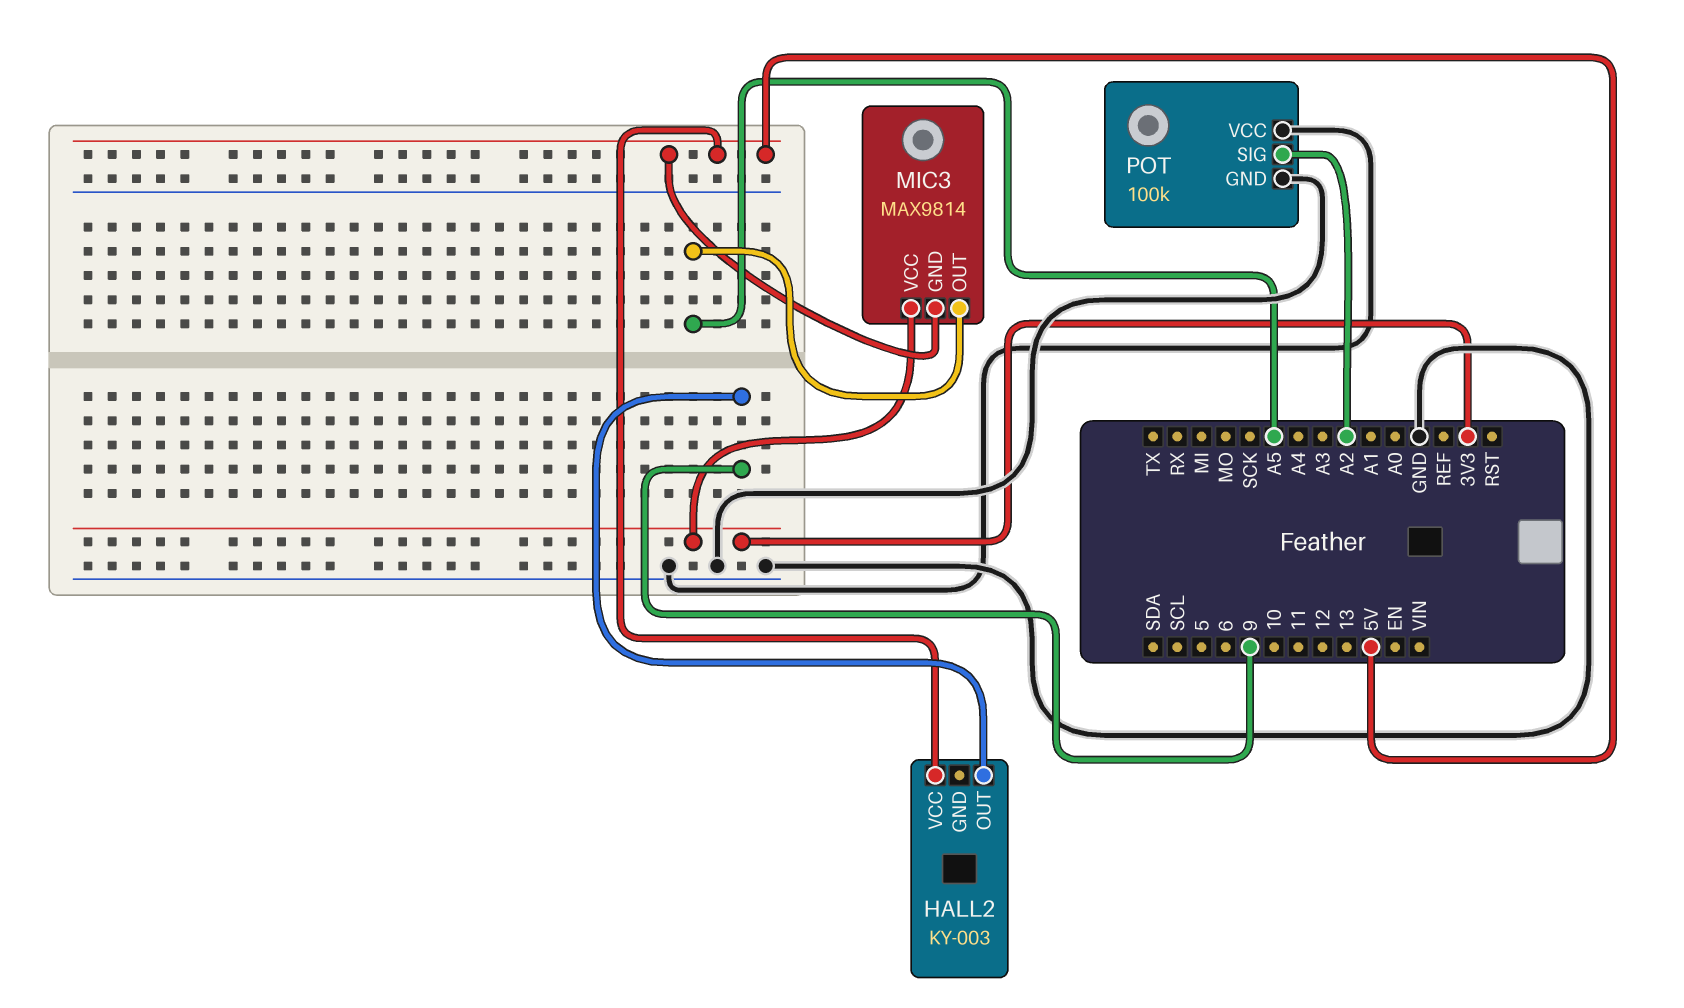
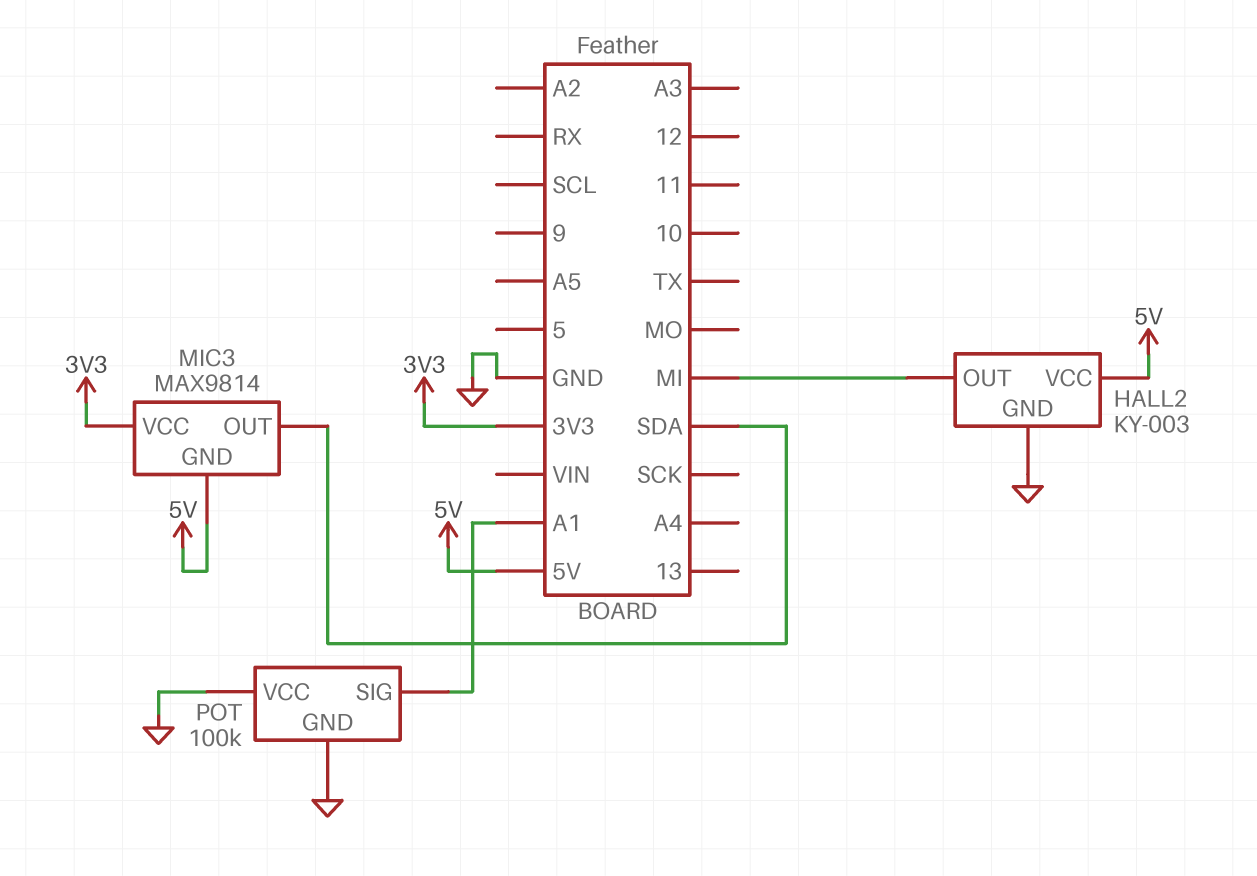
HALL2 pin GND: none -> GND
HALL2 pin OUT: 9 -> MI
MIC3 pin OUT: A5 -> SDA
POT pin SIG: A2 -> A1

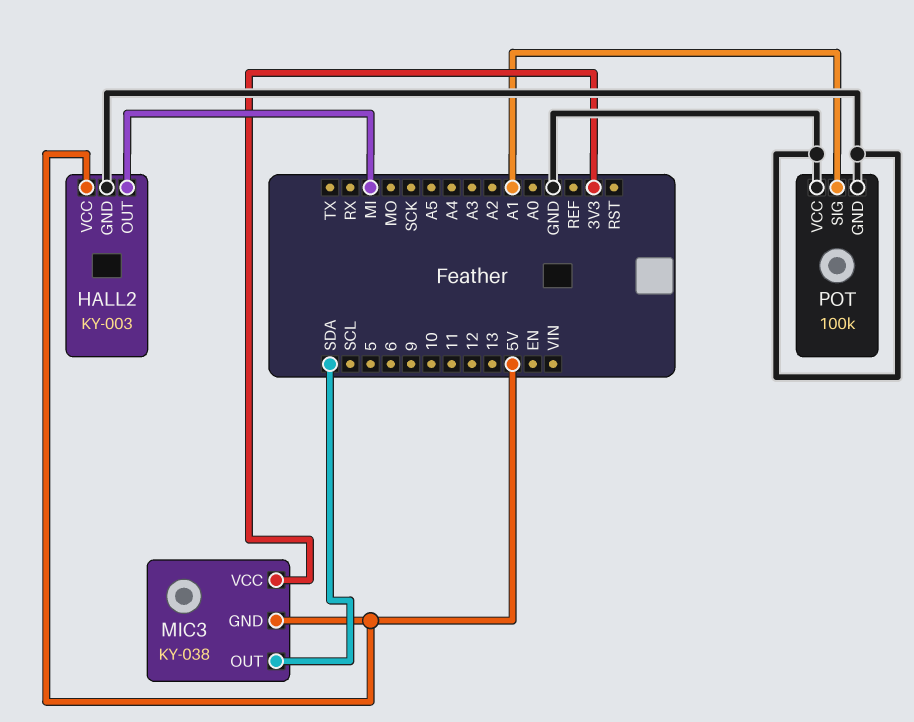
MIC3: MAX9814 -> KY-038

